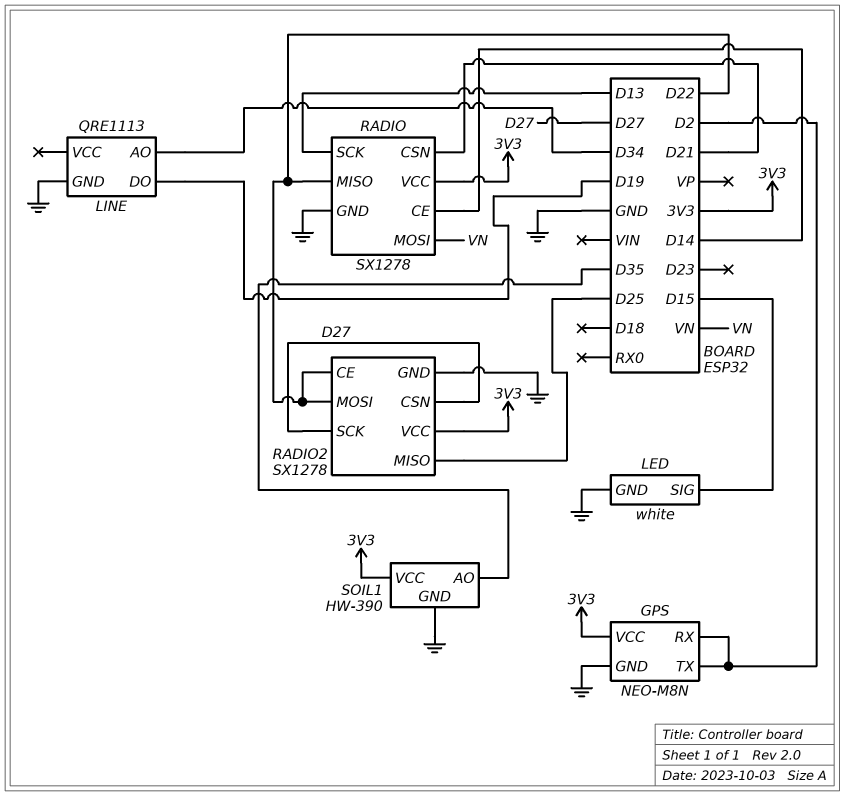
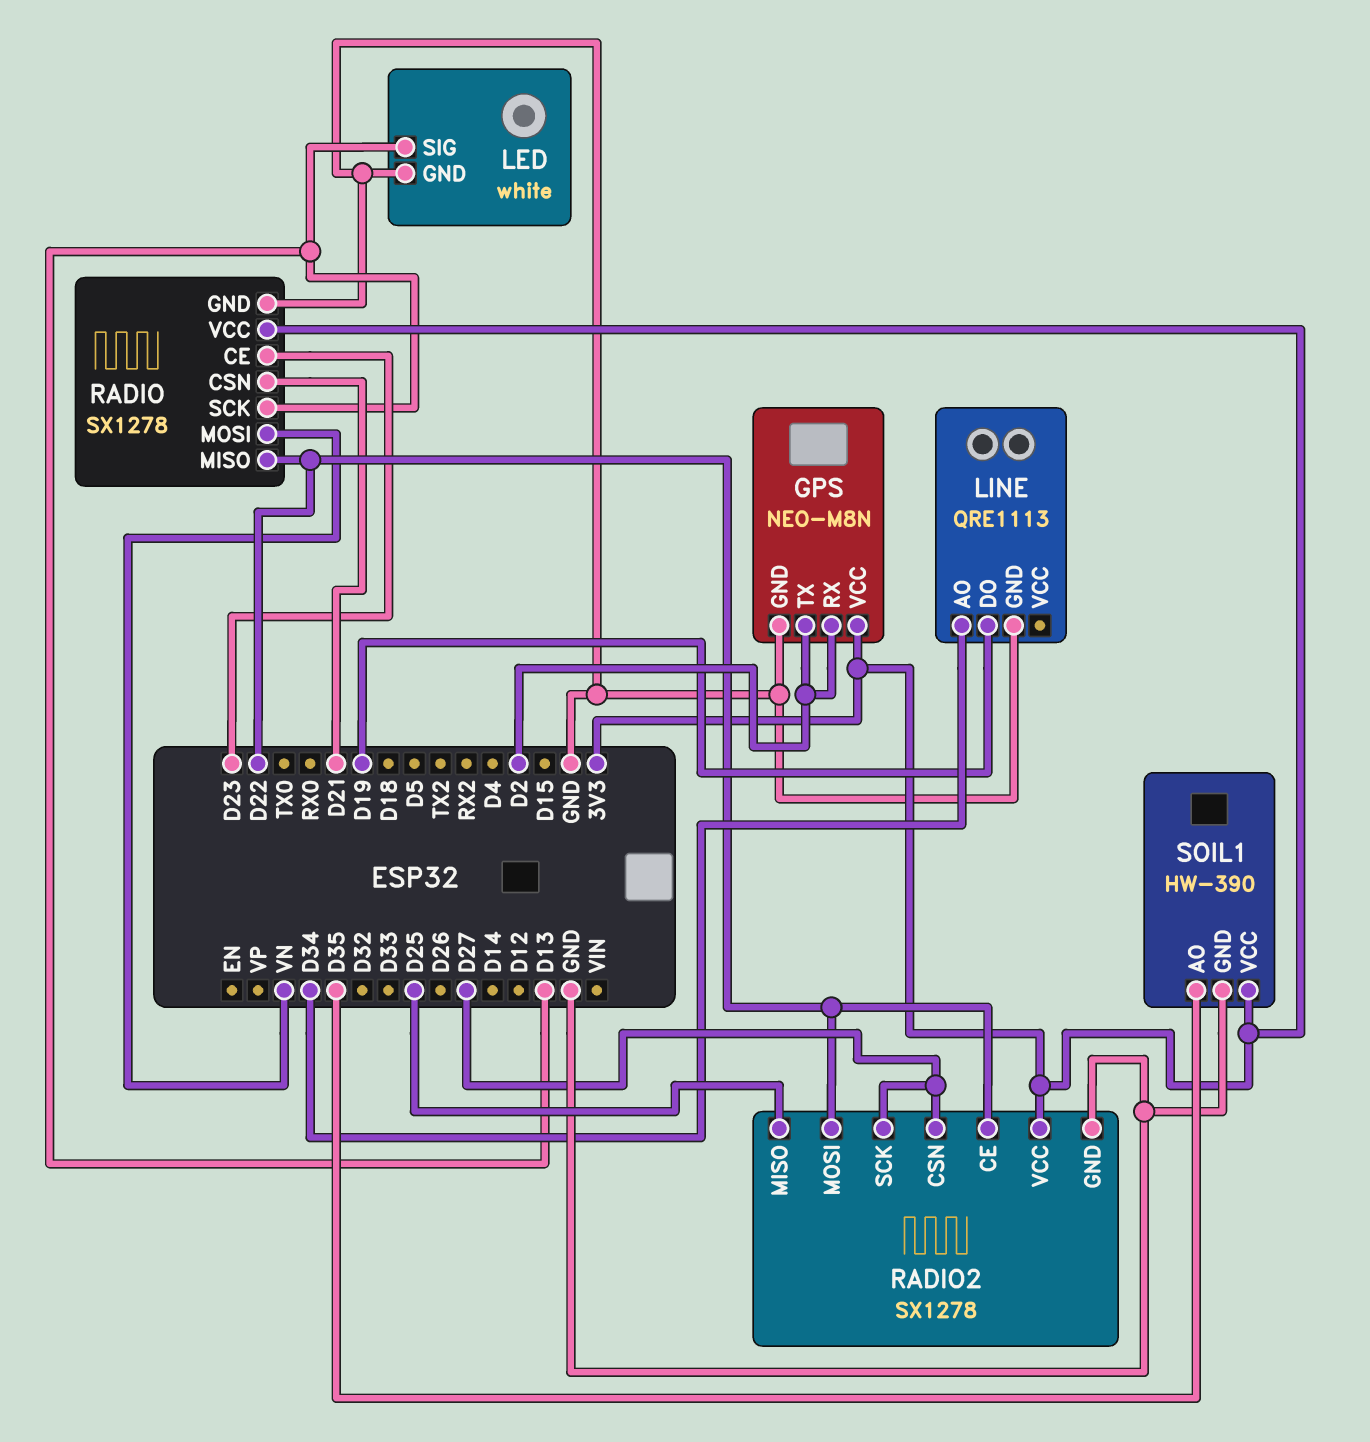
LED pin SIG: D15 -> D13
RADIO pin CE: D14 -> D23

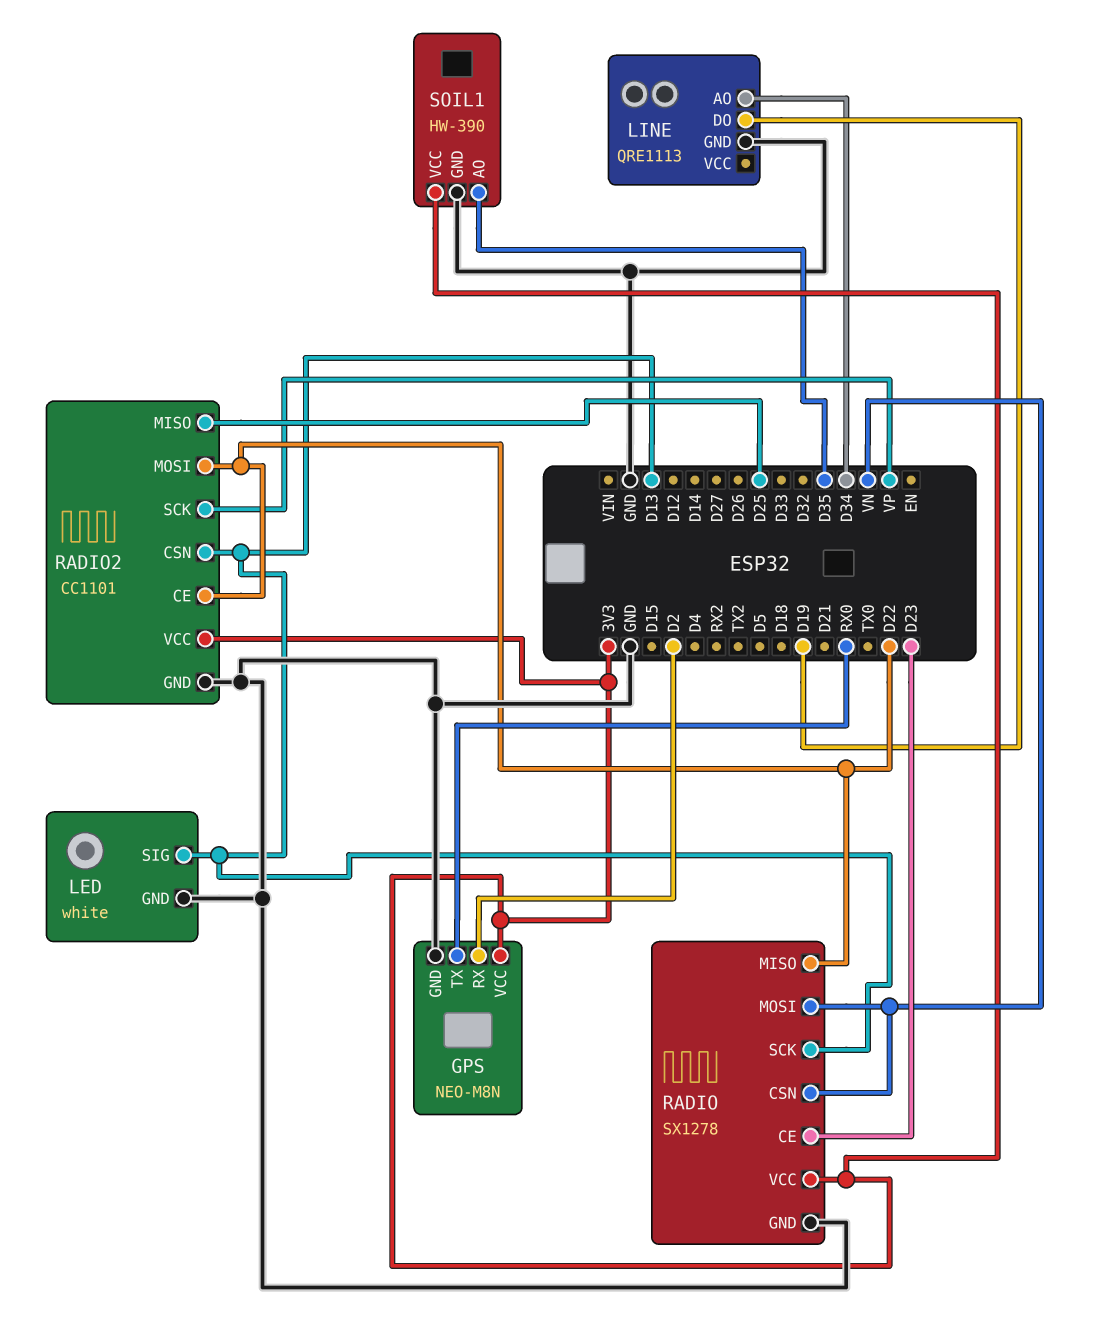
GPS pin TX: D2 -> RX0
RADIO pin CSN: D21 -> VN
RADIO2: SX1278 -> CC1101
RADIO2 pin CSN: D27 -> D13
RADIO2 pin SCK: D27 -> VP

